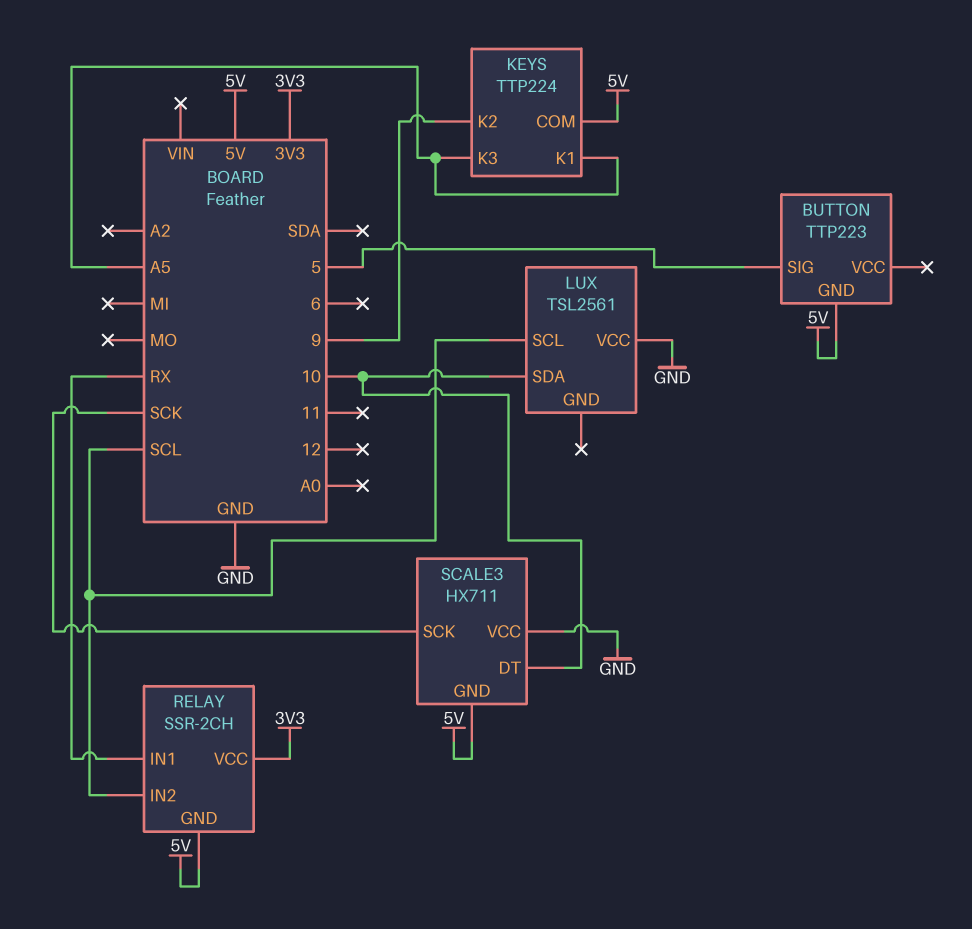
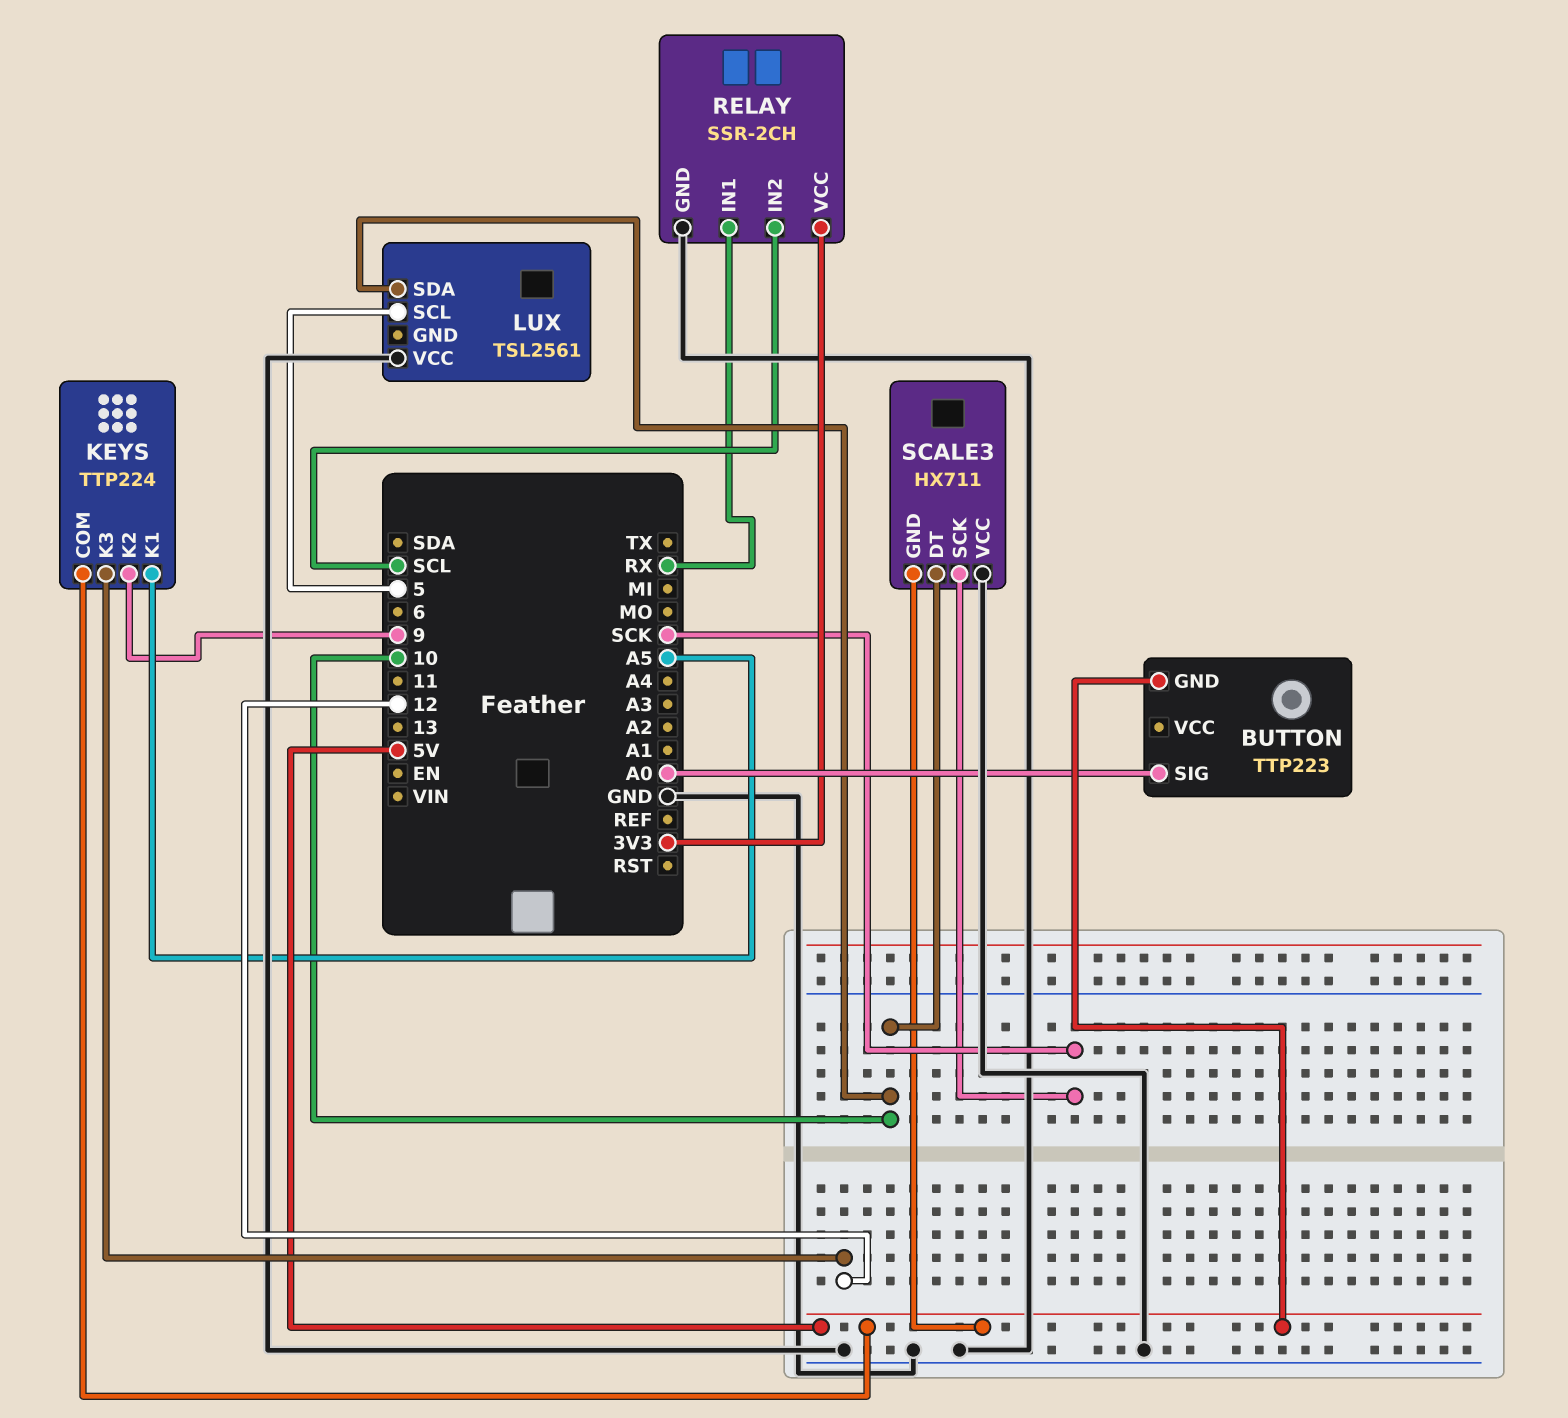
BUTTON pin SIG: 5 -> A0
KEYS pin K3: A5 -> 12
LUX pin SCL: SCL -> 5
RELAY pin GND: 5V -> GND

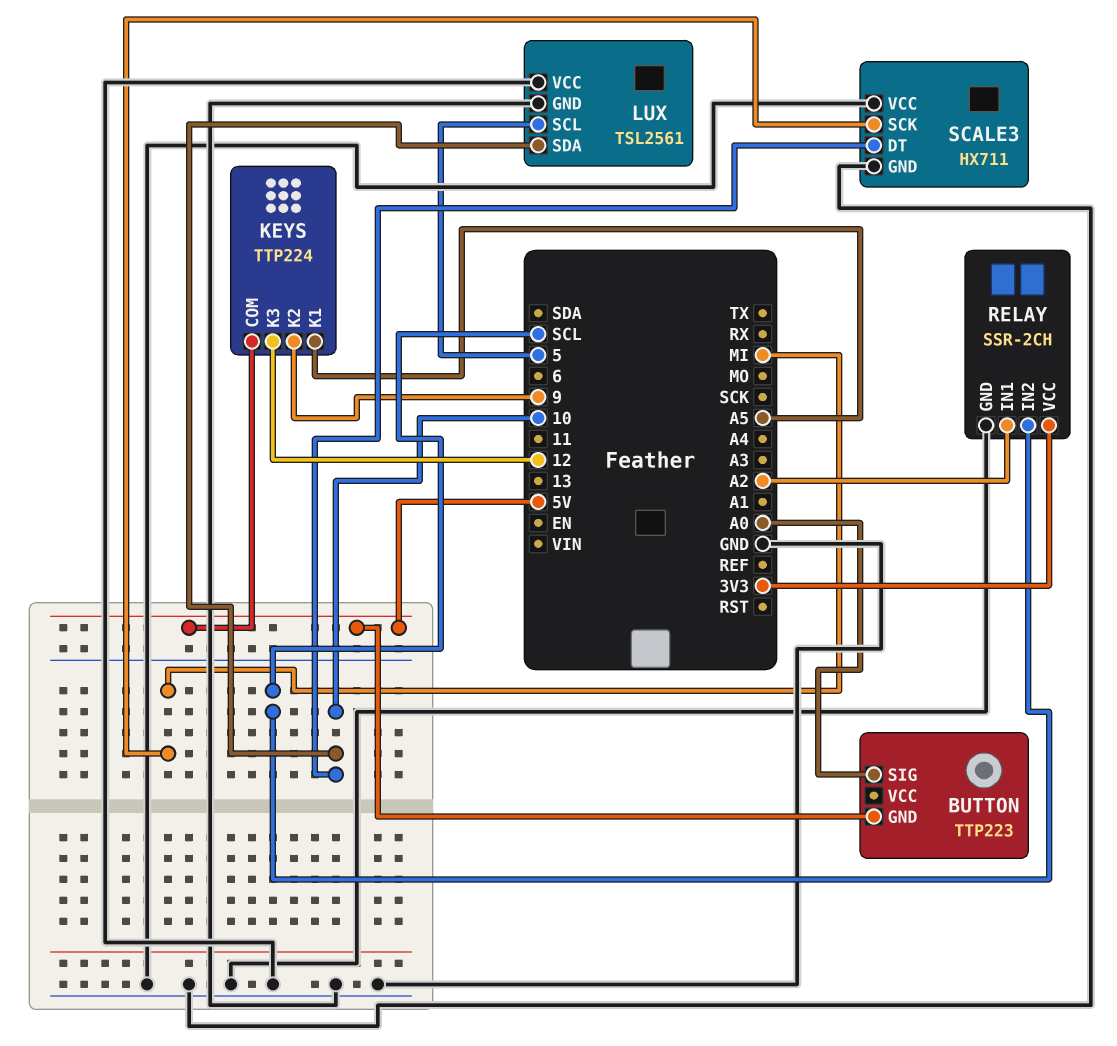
LUX pin GND: none -> GND
RELAY pin IN1: RX -> A2
SCALE3 pin GND: 5V -> GND
SCALE3 pin SCK: SCK -> MI

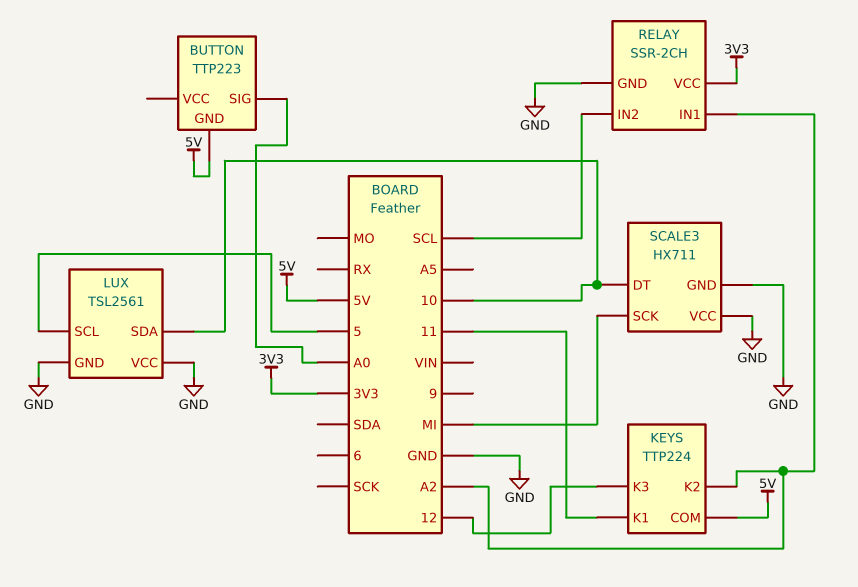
KEYS pin K1: A5 -> 11
KEYS pin K2: 9 -> A2

